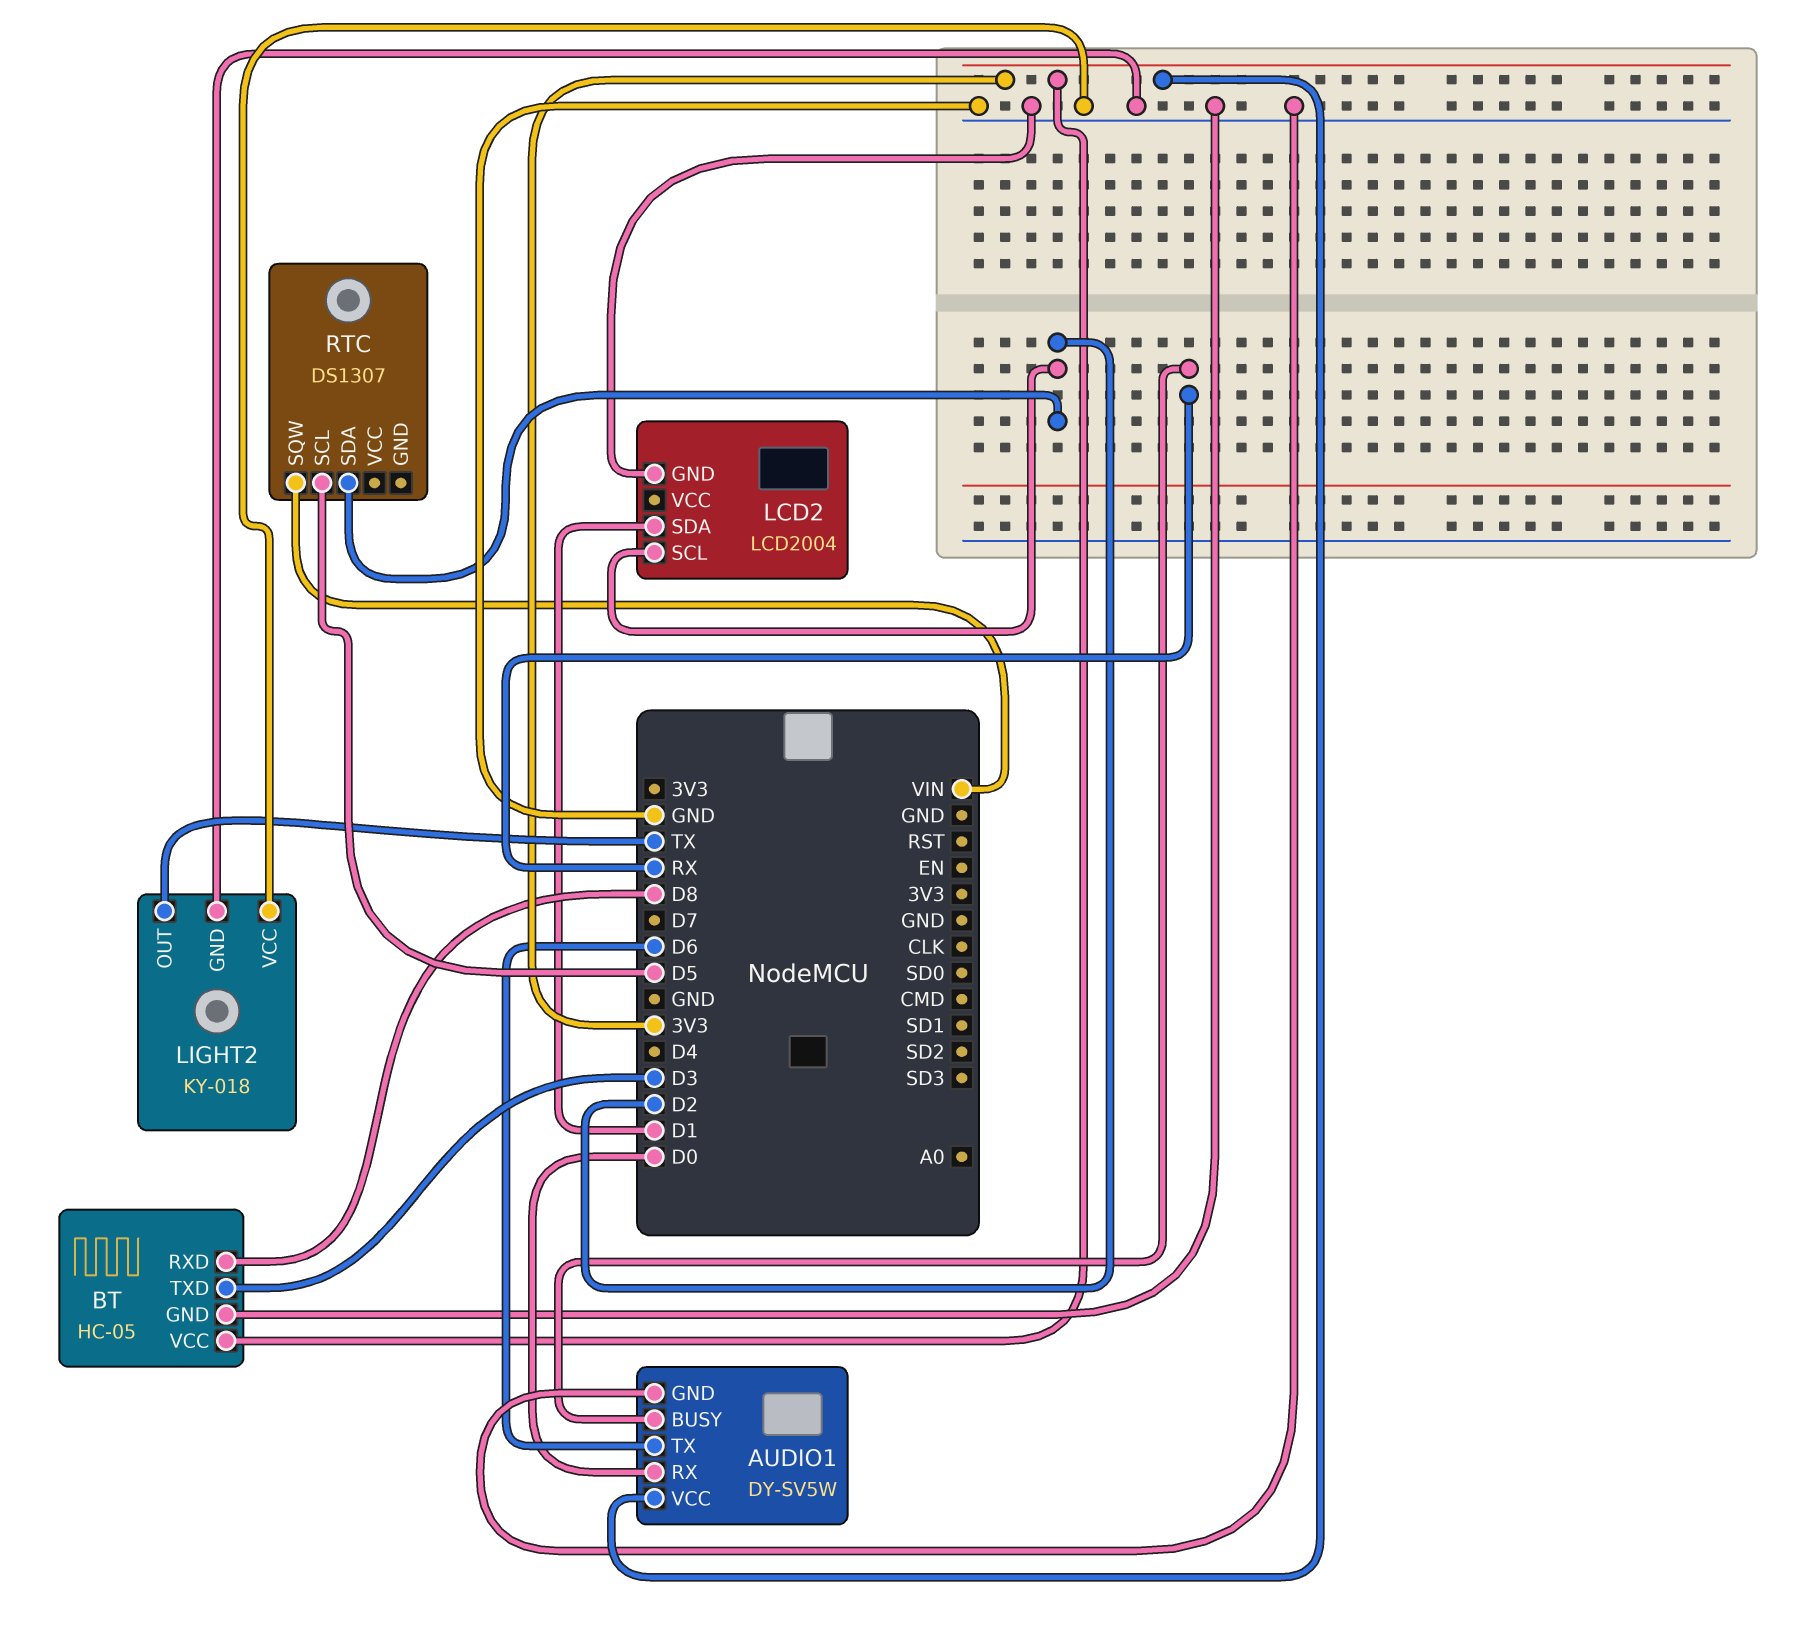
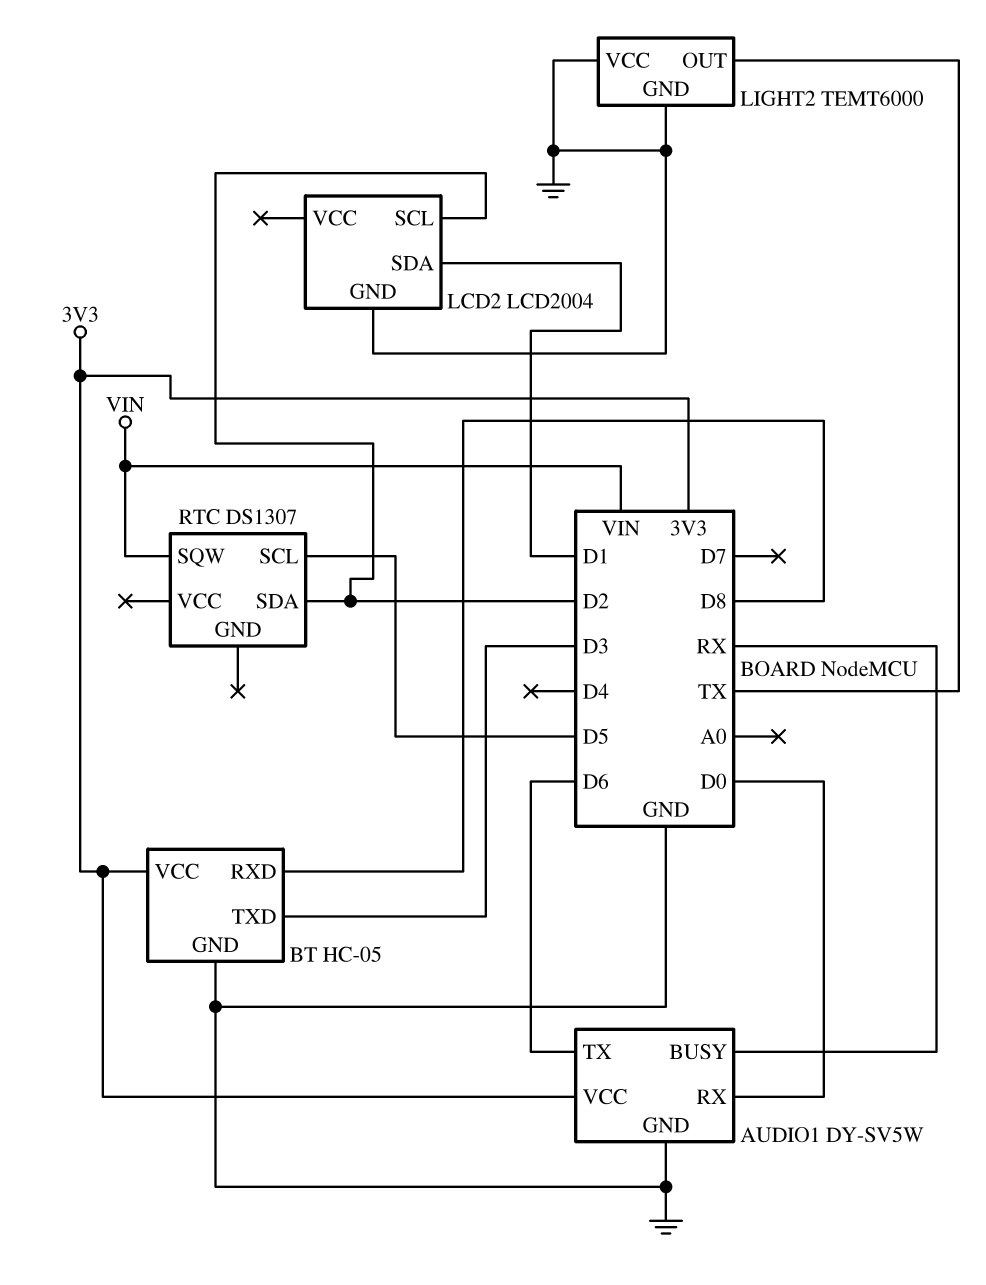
LIGHT2: KY-018 -> TEMT6000

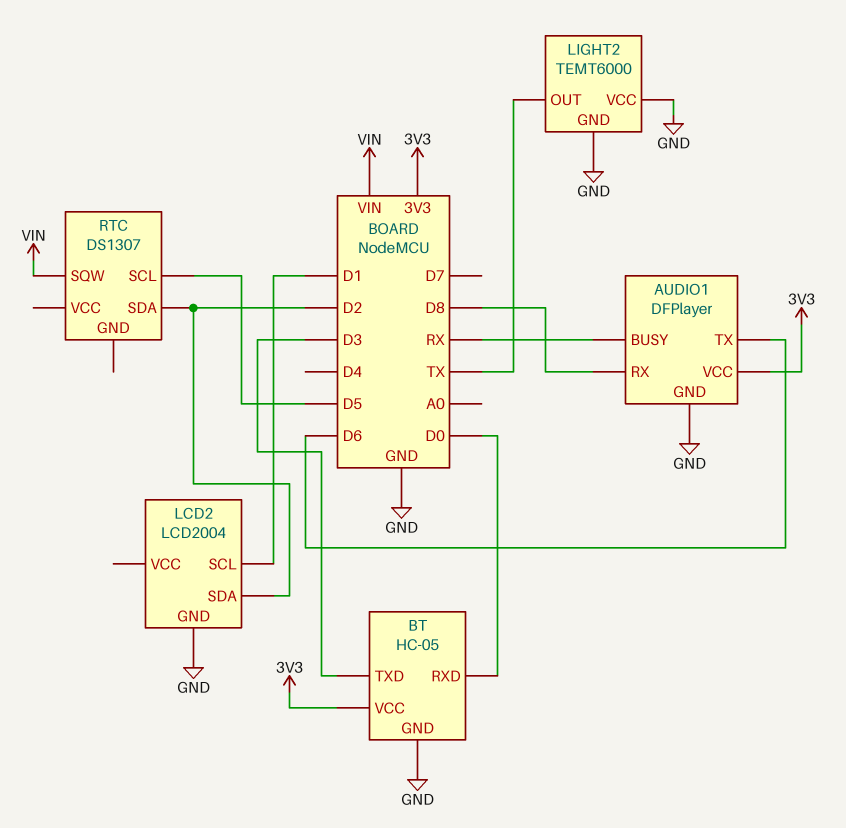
AUDIO1: DY-SV5W -> DFPlayer
AUDIO1 pin RX: D0 -> D8
BT pin RXD: D8 -> D0
LCD2 pin SCL: D2 -> D1
LCD2 pin SDA: D1 -> D2

